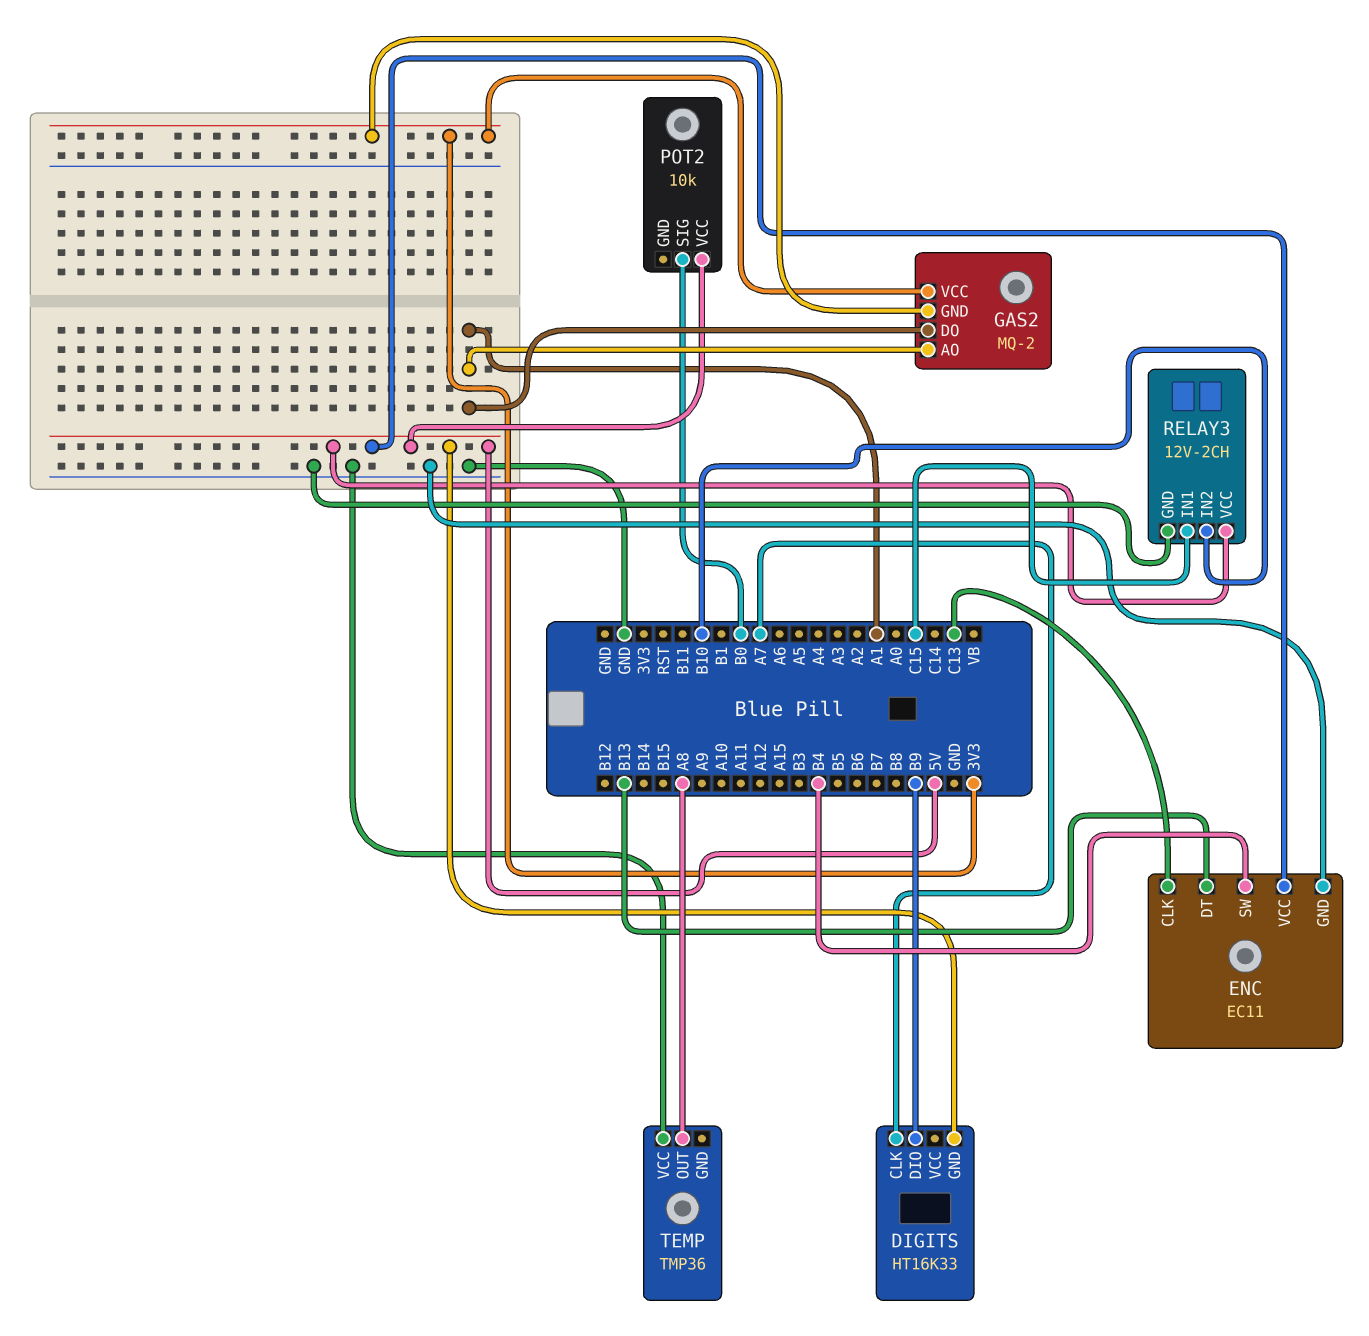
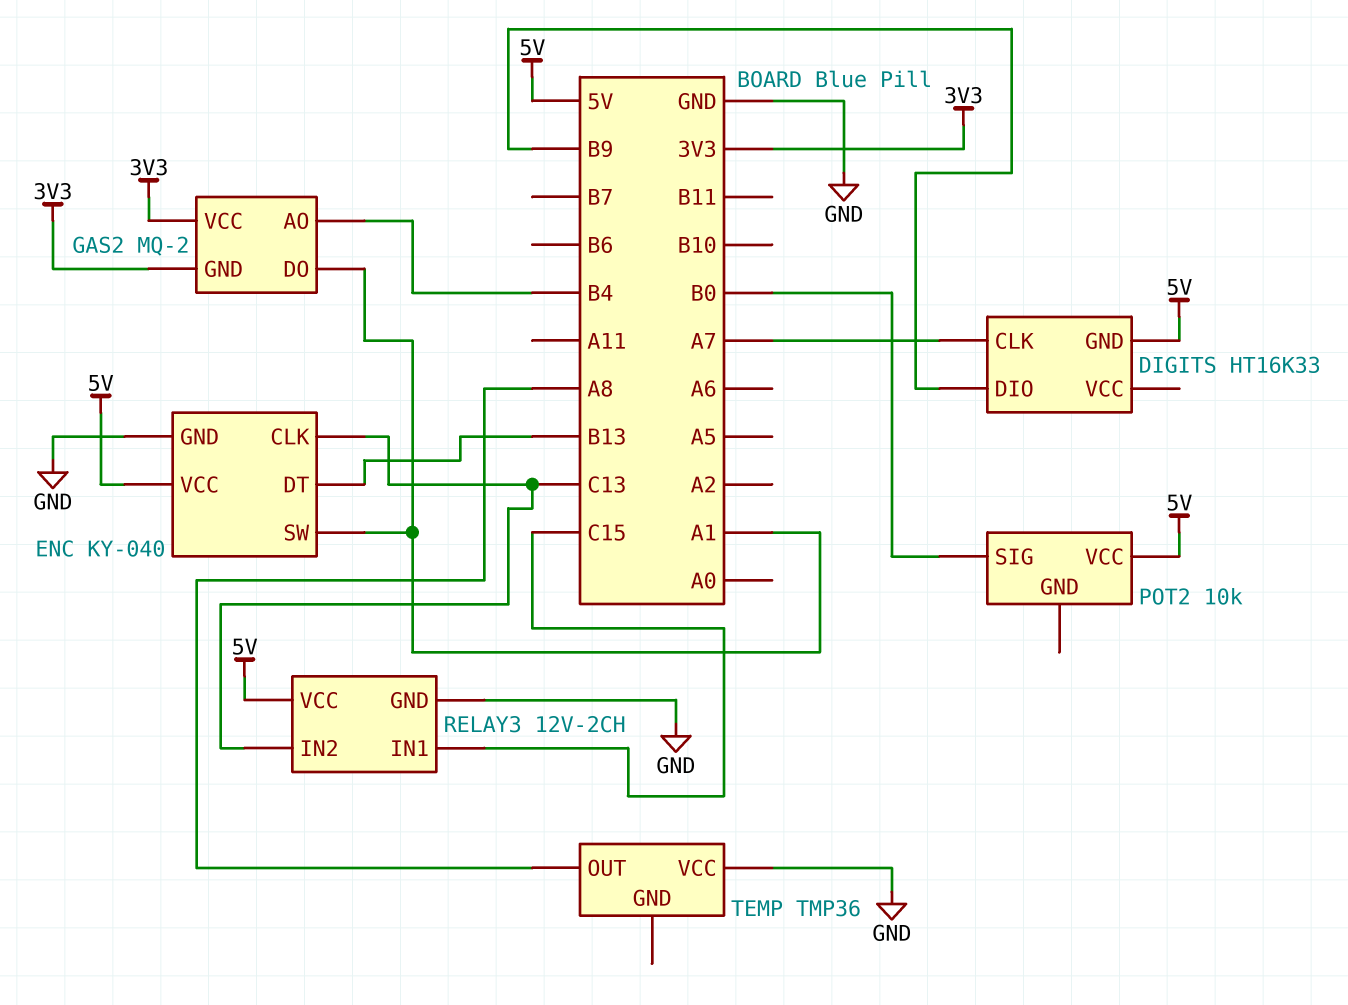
ENC: EC11 -> KY-040
ENC pin SW: B4 -> A1
GAS2 pin AO: A1 -> B4
RELAY3 pin IN2: B10 -> C13

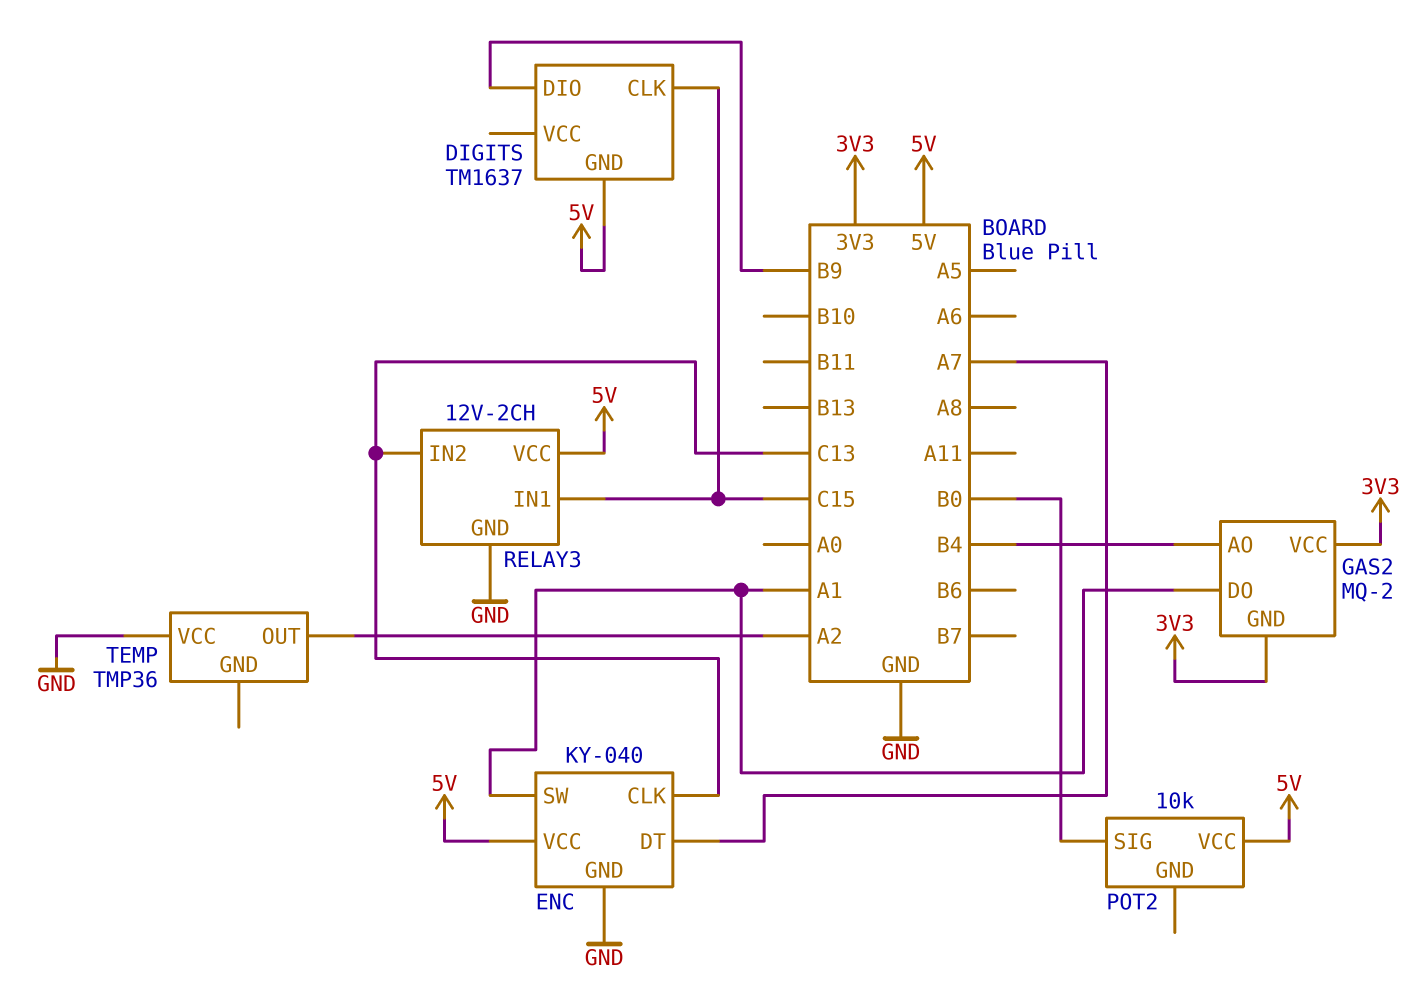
DIGITS: HT16K33 -> TM1637
DIGITS pin CLK: A7 -> C15
ENC pin DT: B13 -> A7
TEMP pin OUT: A8 -> A2

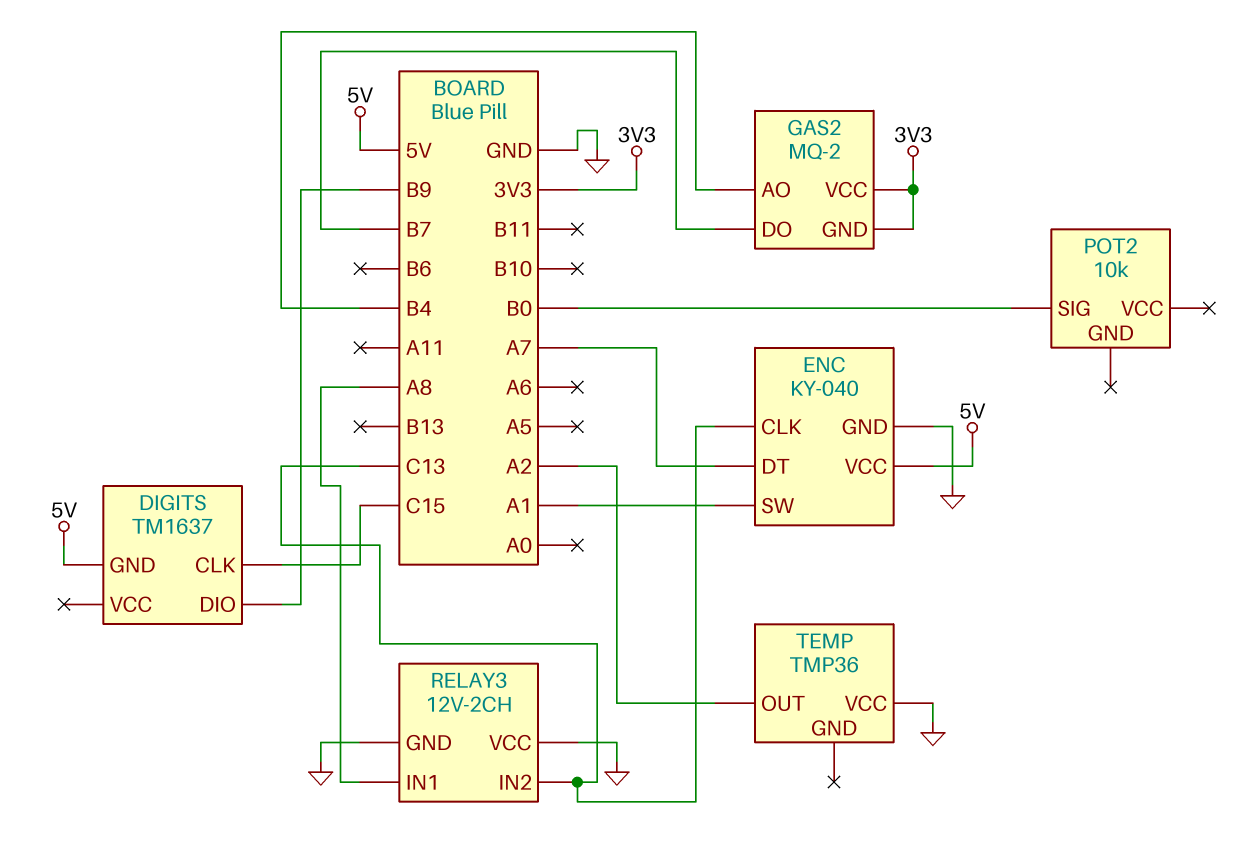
GAS2 pin DO: A1 -> B7
POT2 pin VCC: 5V -> none
RELAY3 pin IN1: C15 -> A8
RELAY3 pin VCC: 5V -> GND

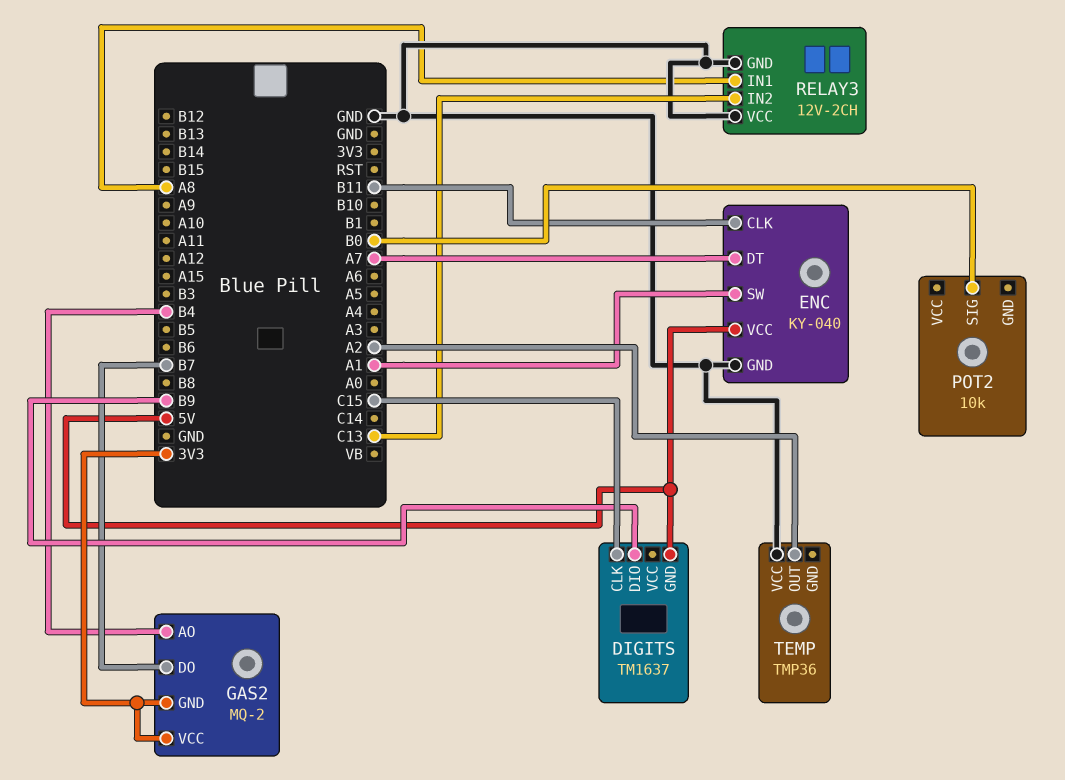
ENC pin CLK: C13 -> B11

